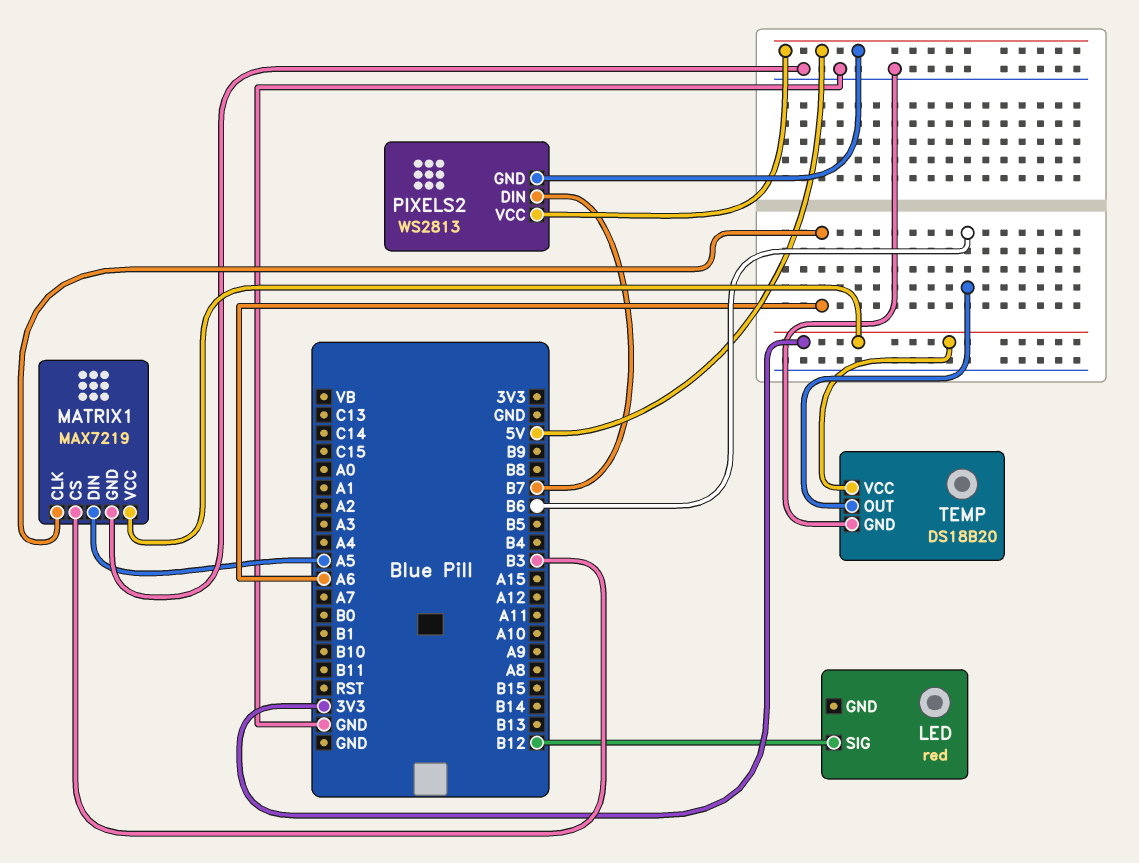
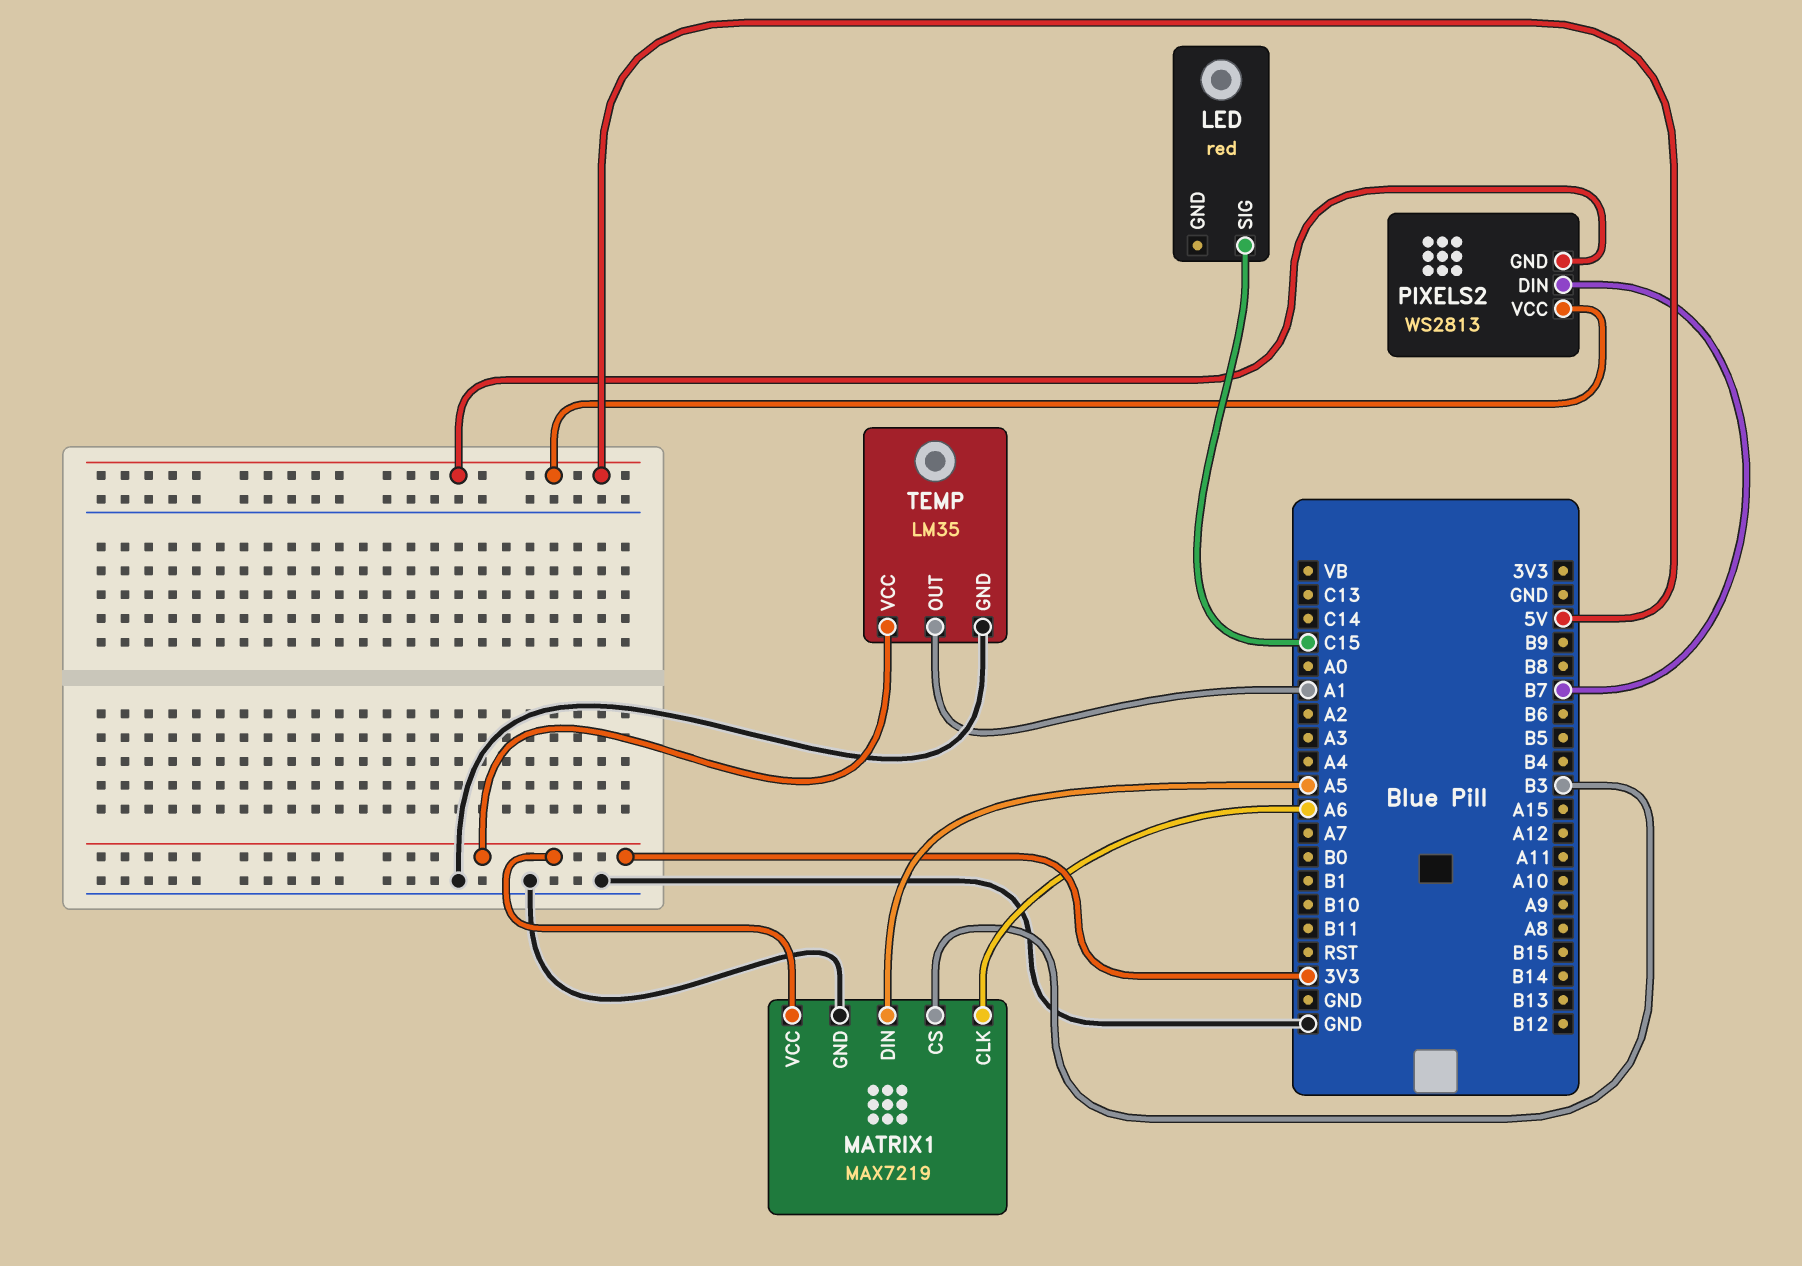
LED pin SIG: B12 -> C15
TEMP: DS18B20 -> LM35
TEMP pin OUT: B6 -> A1

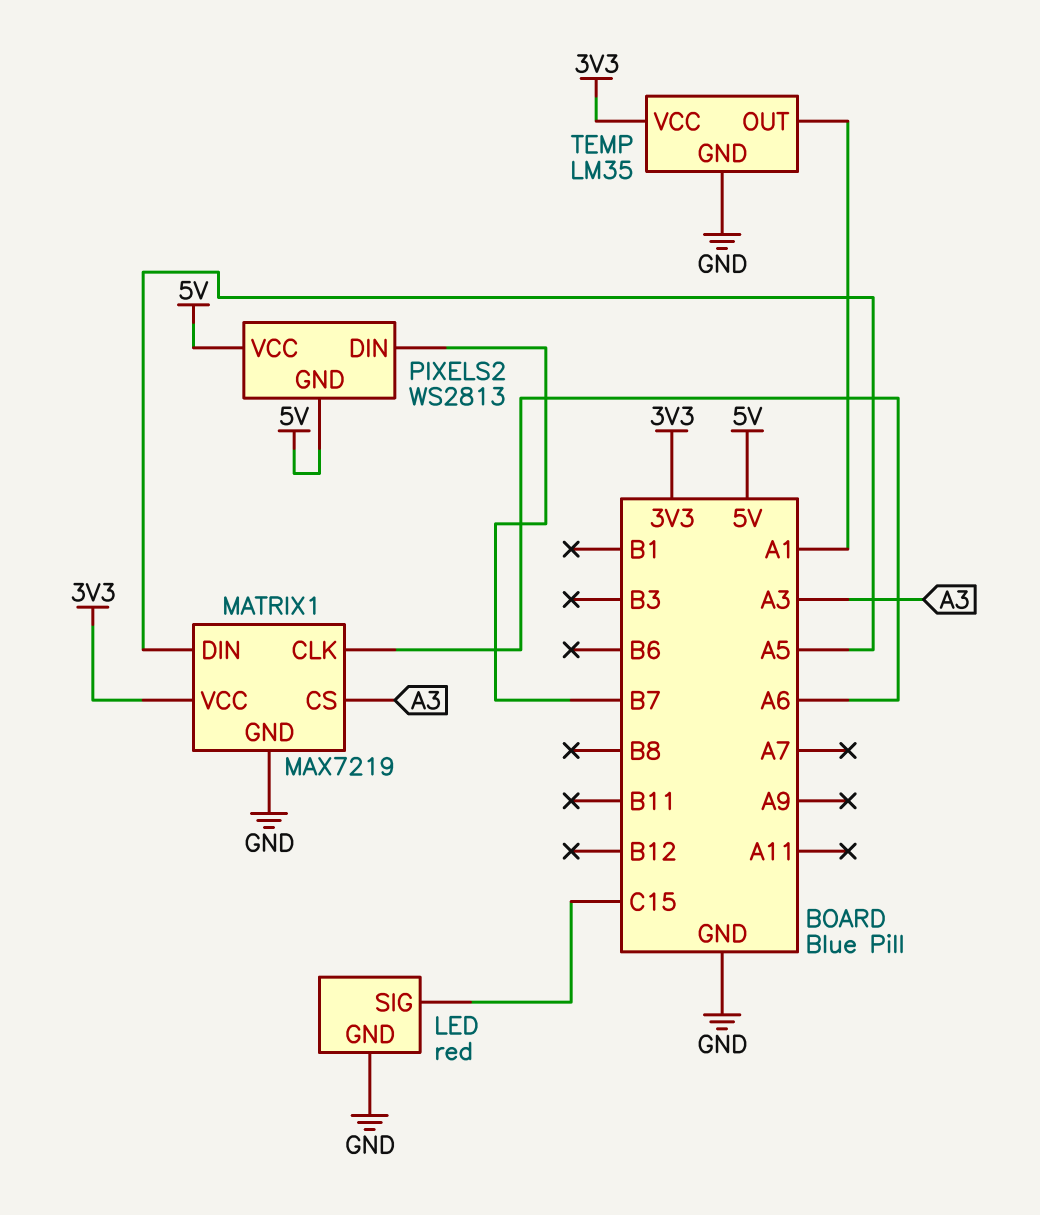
LED pin GND: none -> GND
MATRIX1 pin CS: B3 -> A3

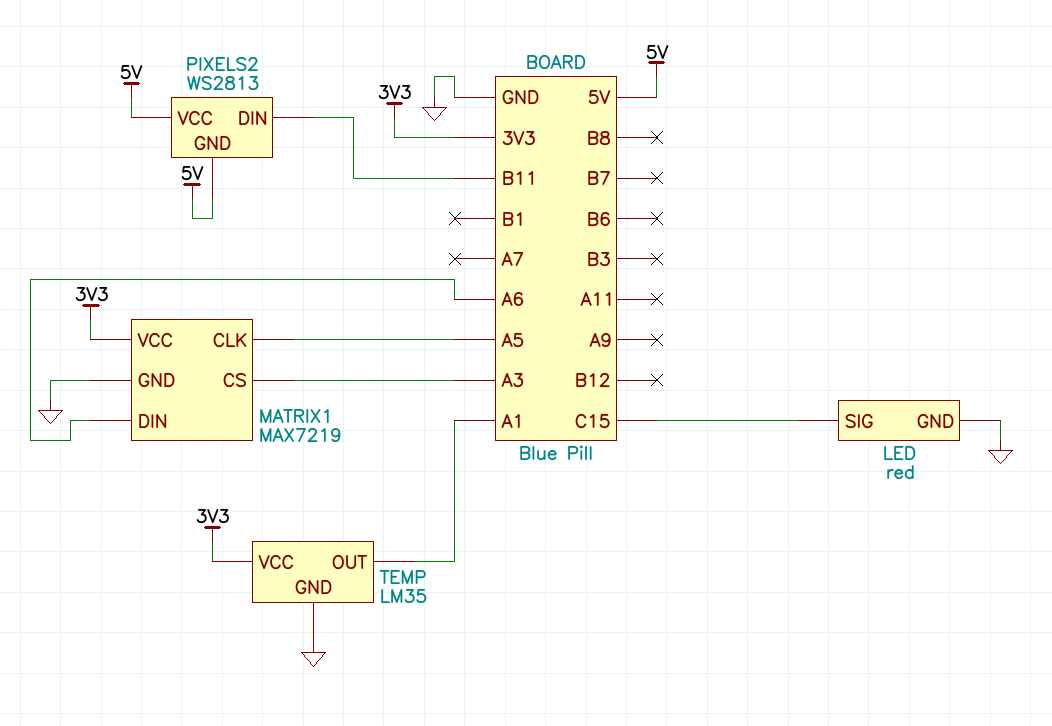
MATRIX1 pin CLK: A6 -> A5
MATRIX1 pin DIN: A5 -> A6
PIXELS2 pin DIN: B7 -> B11

